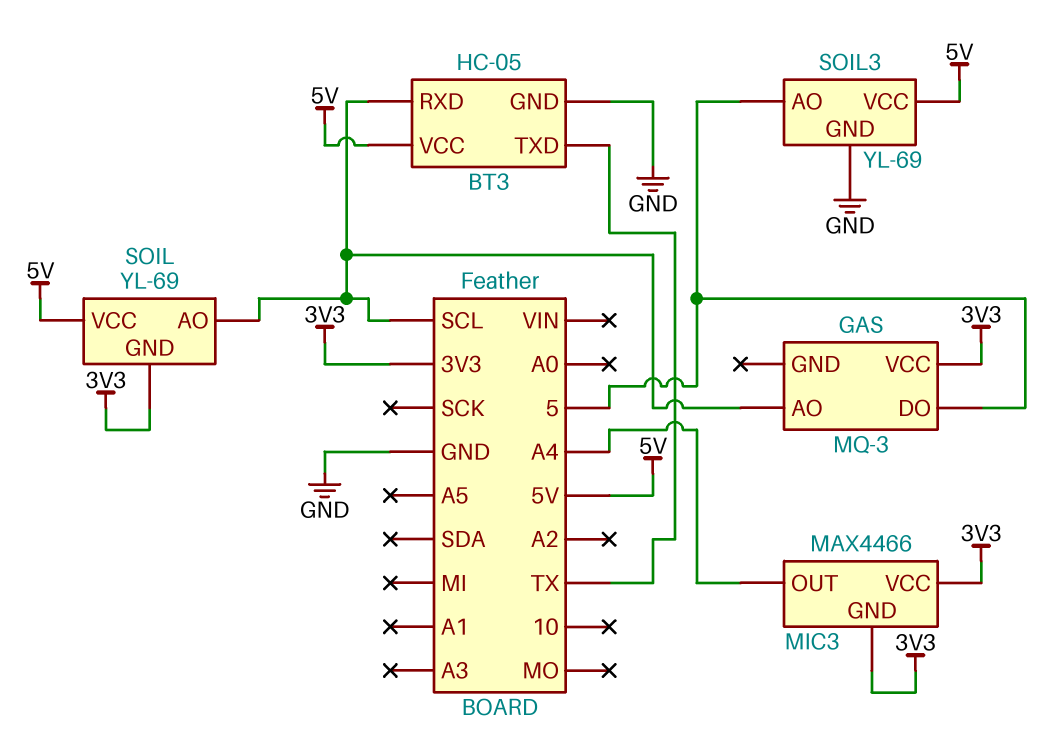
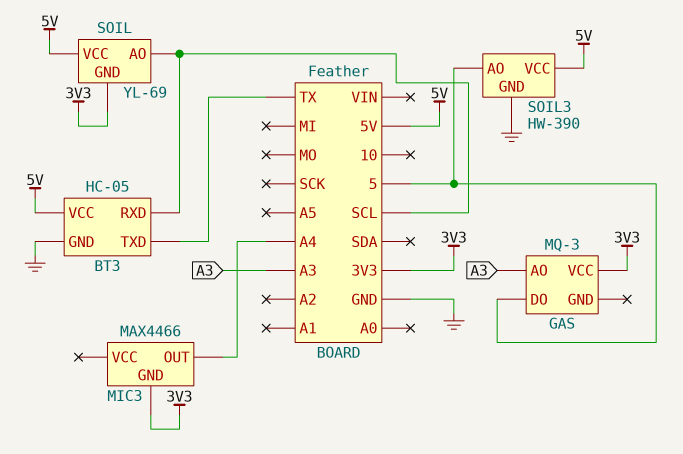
GAS pin AO: SCL -> A3
MIC3 pin VCC: 3V3 -> none
SOIL3: YL-69 -> HW-390

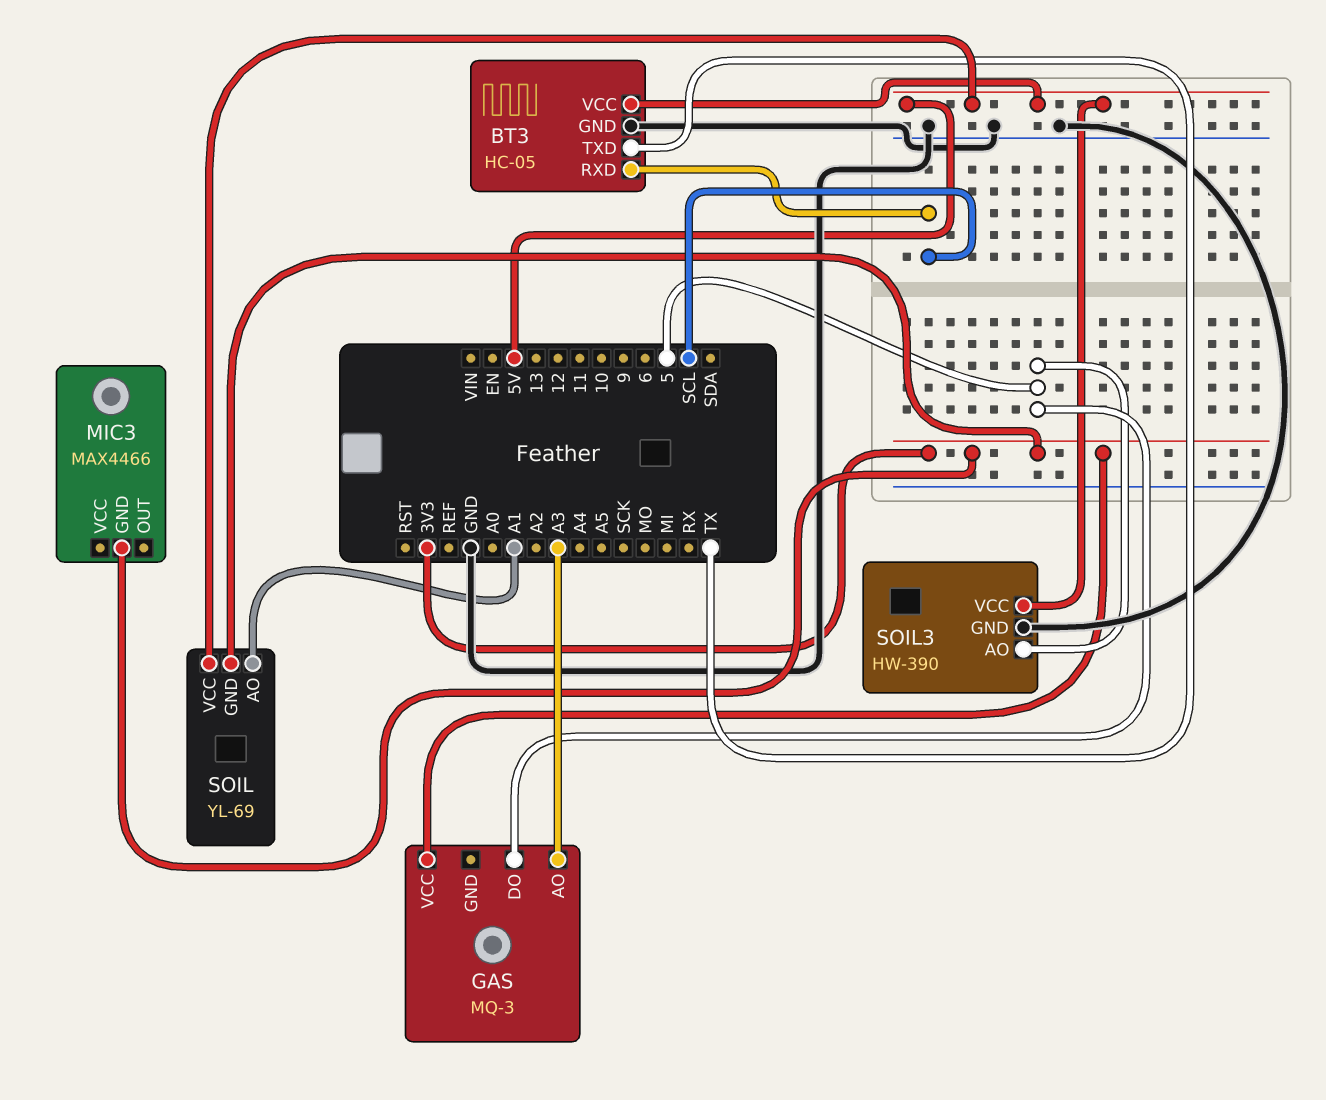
MIC3 pin OUT: A4 -> none
SOIL pin AO: SCL -> A1

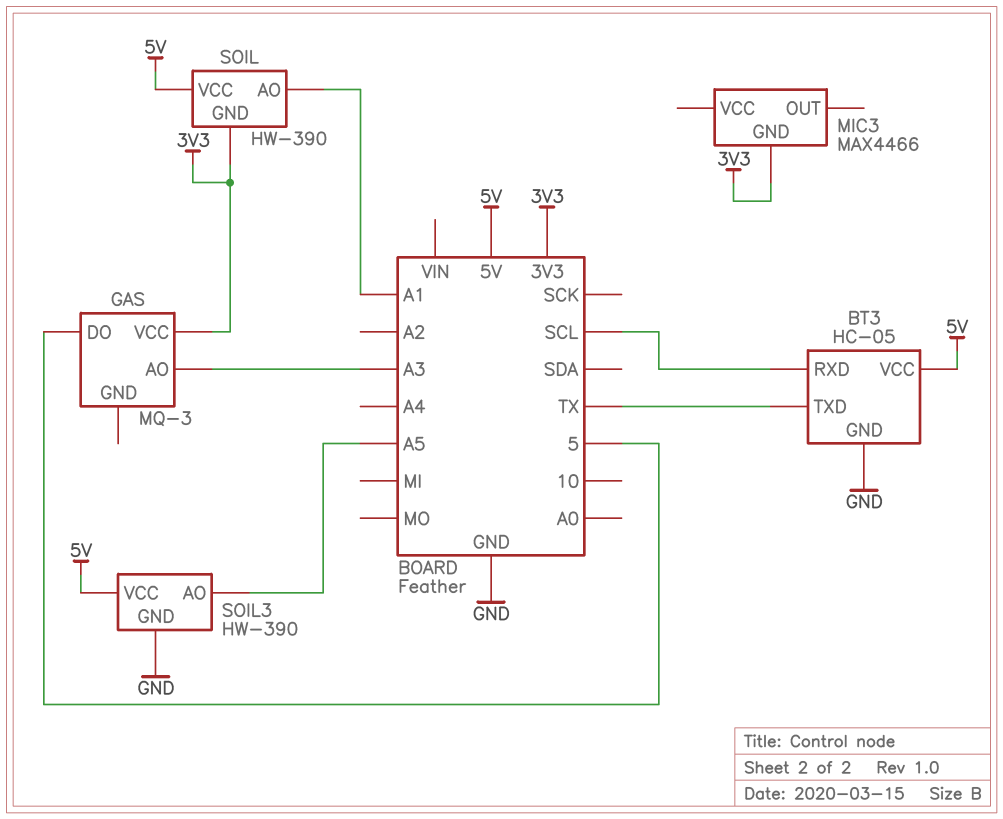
SOIL: YL-69 -> HW-390
SOIL3 pin AO: 5 -> A5

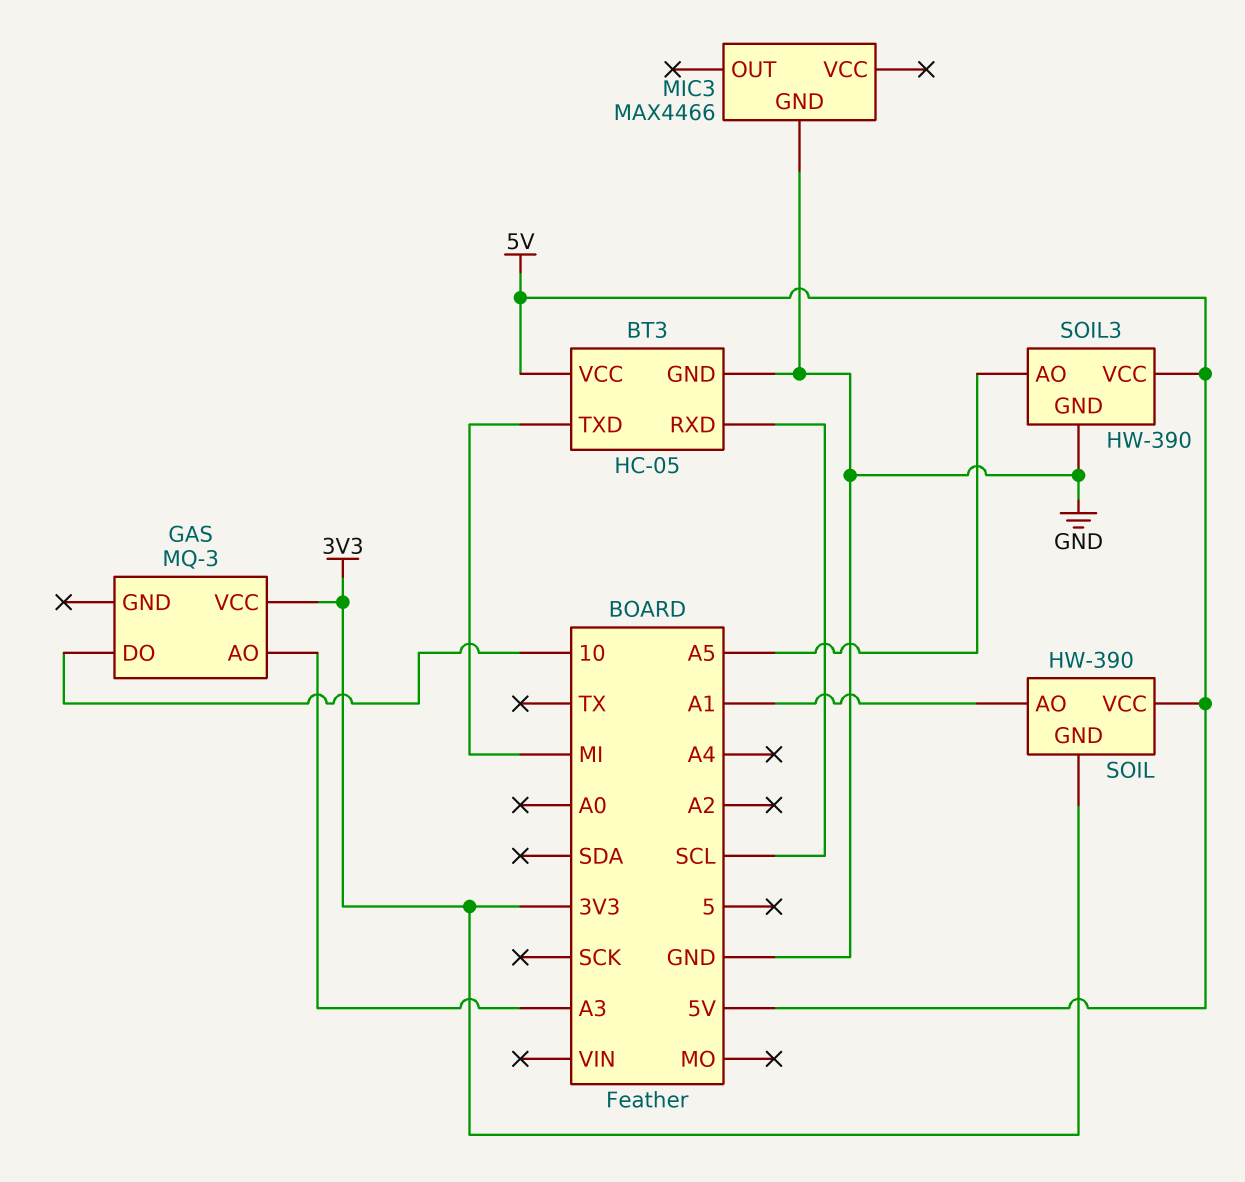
BT3 pin TXD: TX -> MI
GAS pin DO: 5 -> 10
MIC3 pin GND: 3V3 -> GND

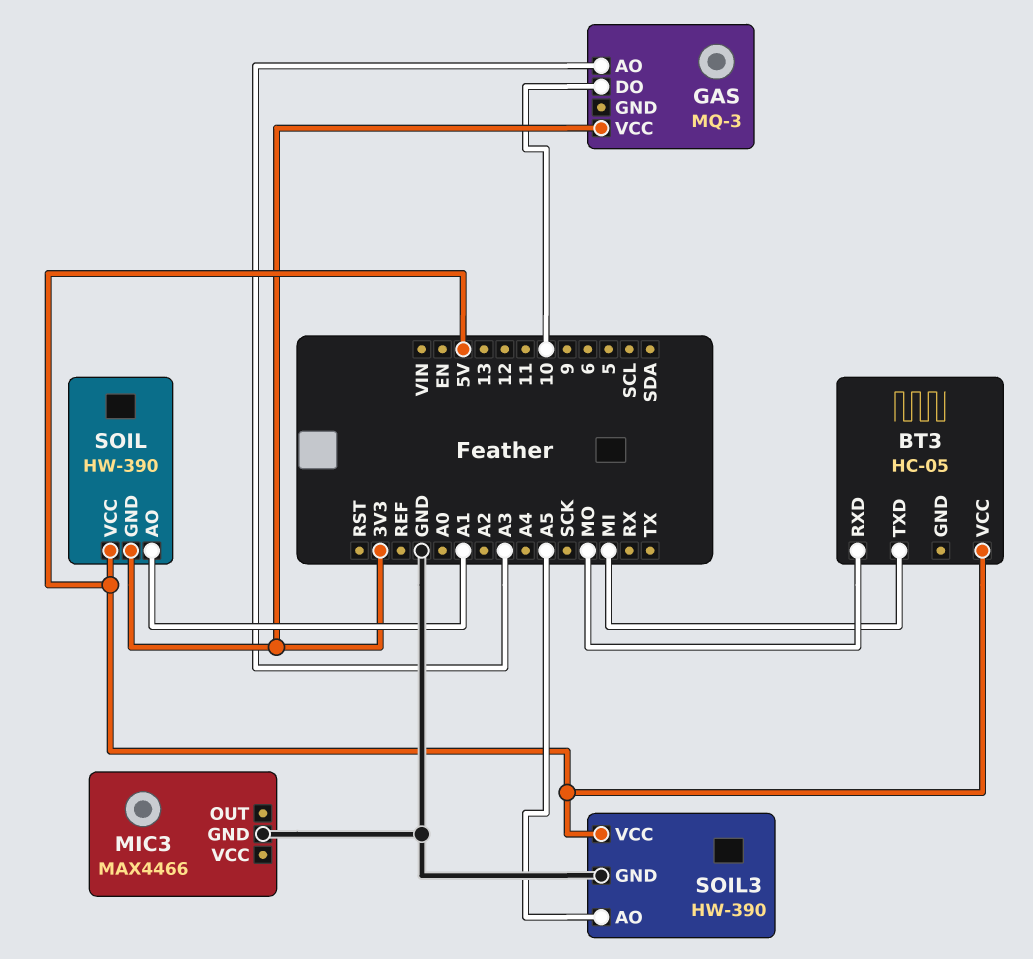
BT3 pin GND: GND -> none
BT3 pin RXD: SCL -> MO

